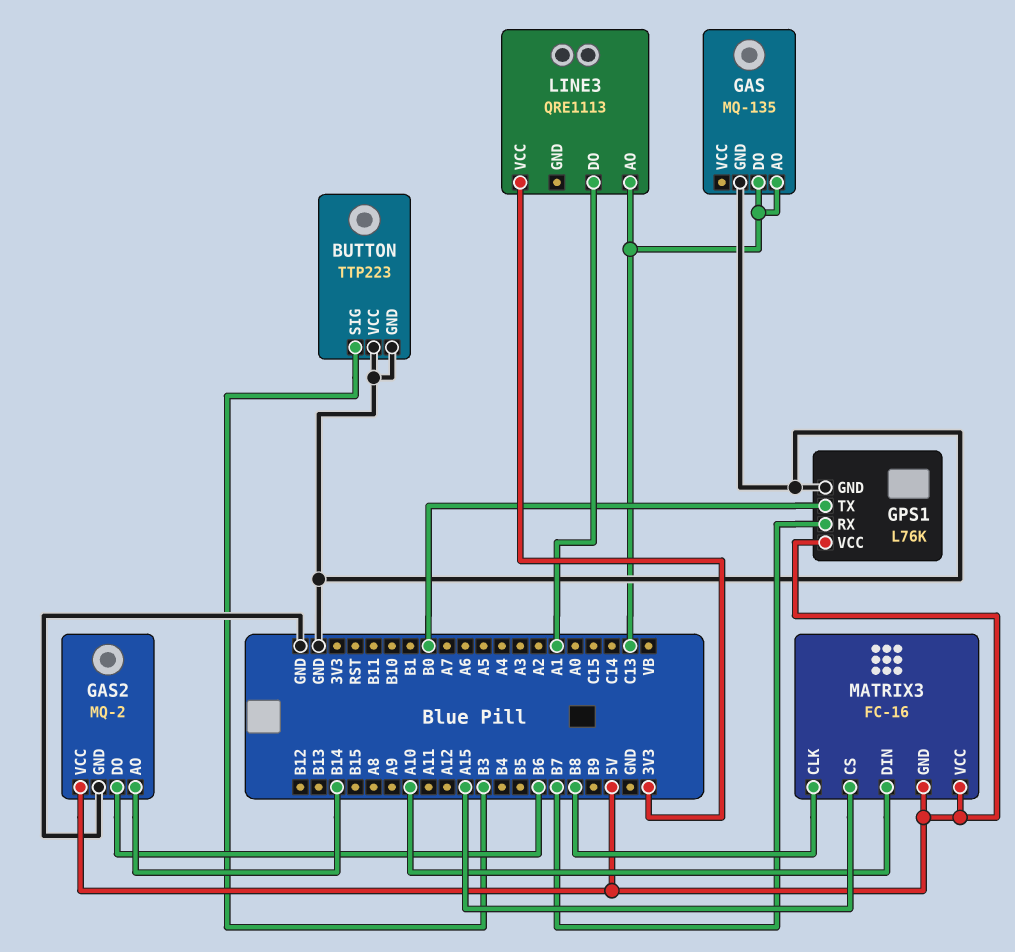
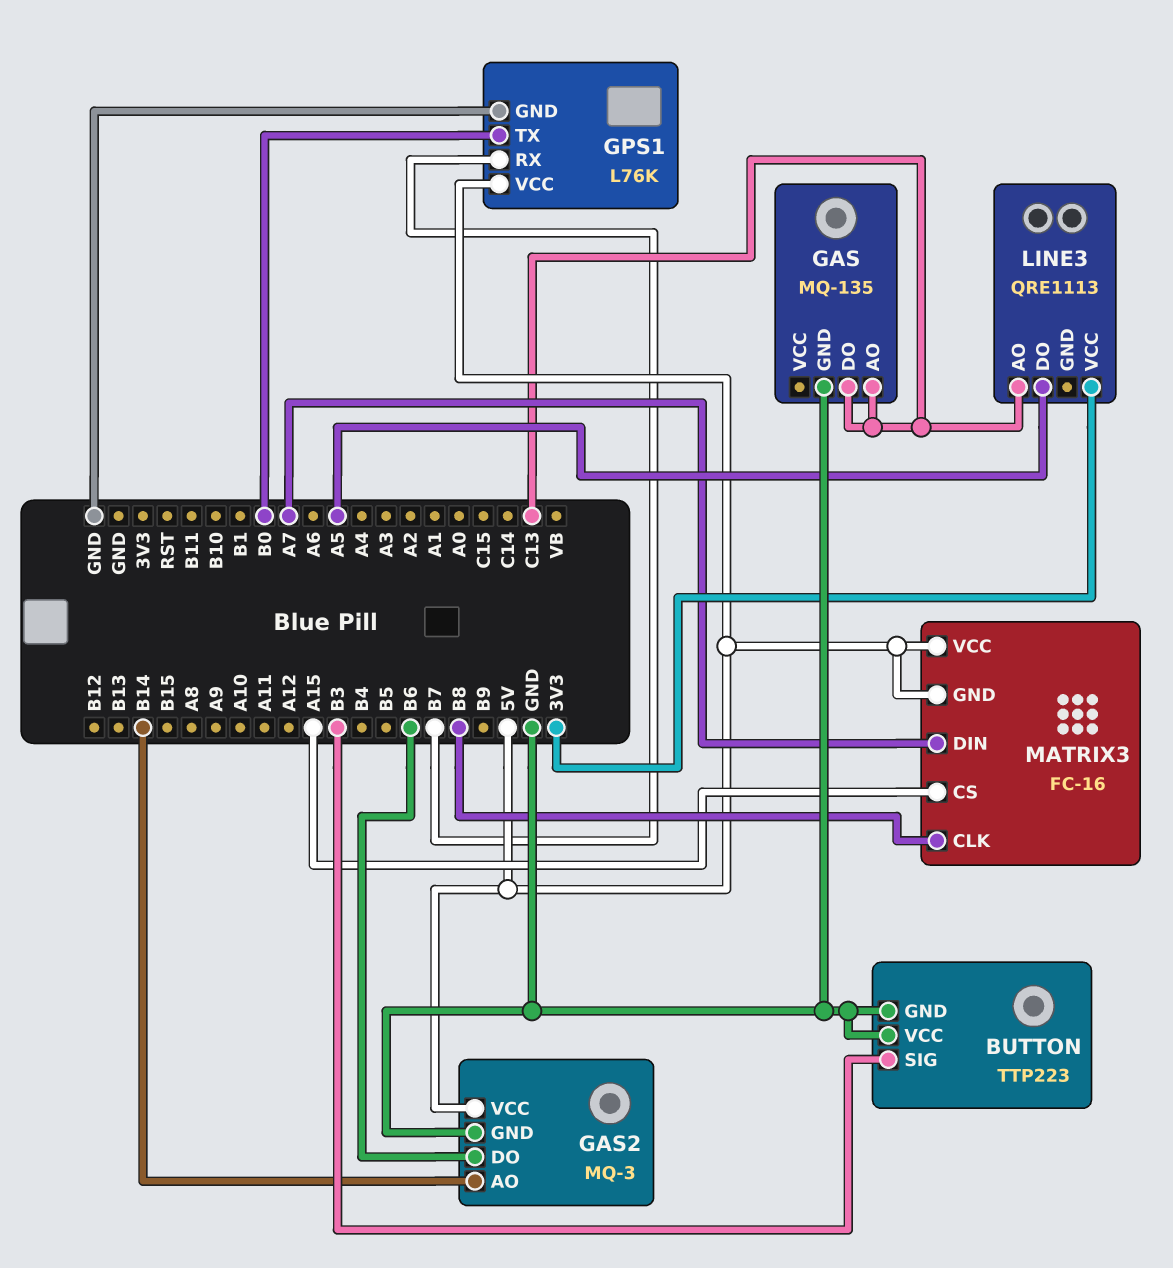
GAS2: MQ-2 -> MQ-3
LINE3 pin DO: A1 -> A5
MATRIX3 pin DIN: A10 -> A7

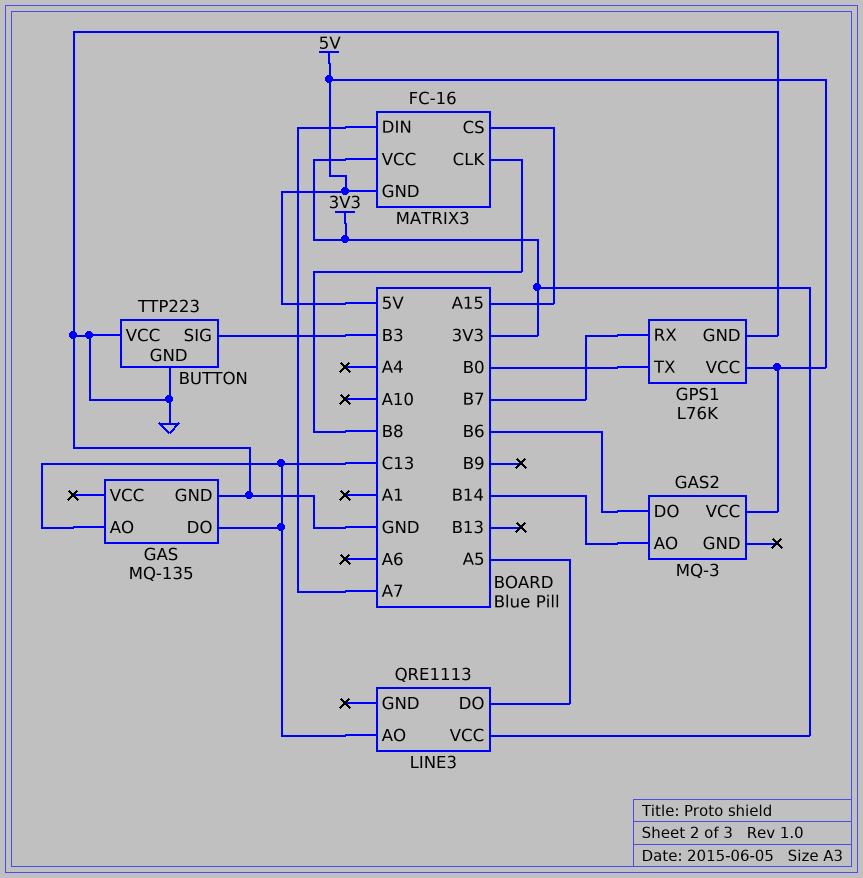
GAS2 pin GND: GND -> none
MATRIX3 pin VCC: 5V -> 3V3

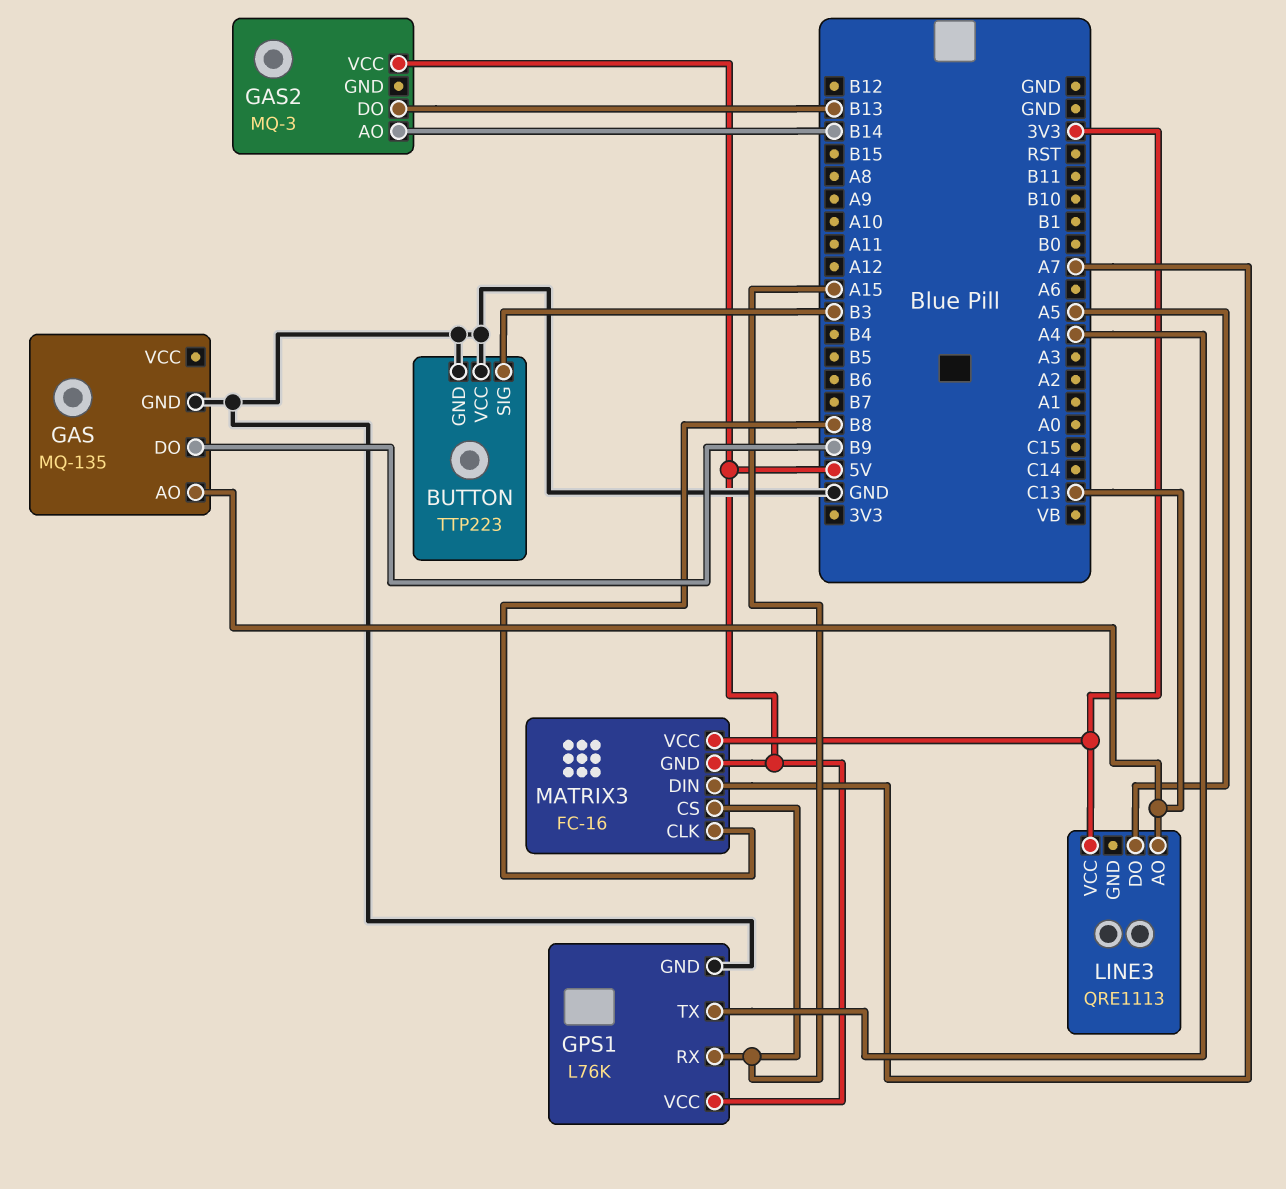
GAS pin DO: C13 -> B9
GAS2 pin DO: B6 -> B13
GPS1 pin RX: B7 -> A15
GPS1 pin TX: B0 -> A4

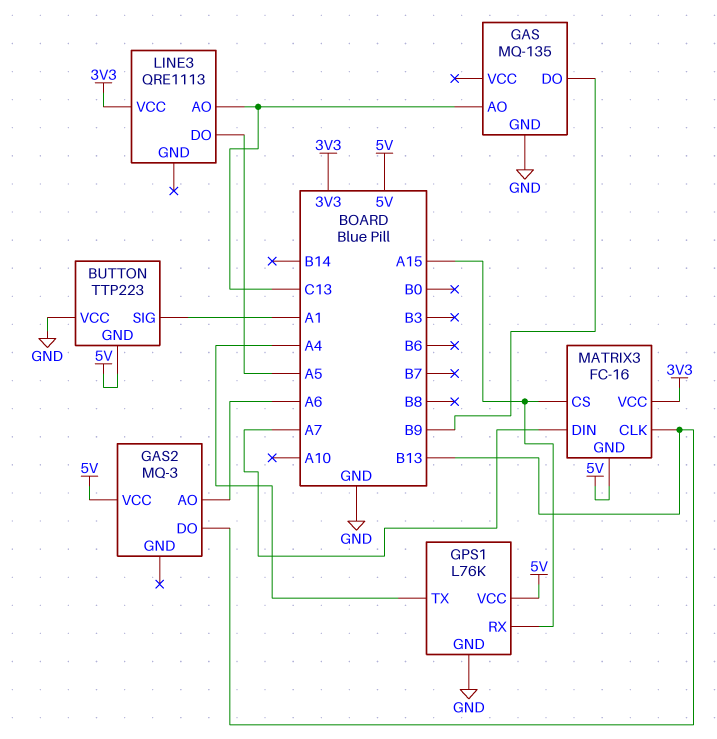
BUTTON pin GND: GND -> 5V
BUTTON pin SIG: B3 -> A1
GAS2 pin AO: B14 -> A6
MATRIX3 pin CLK: B8 -> B13

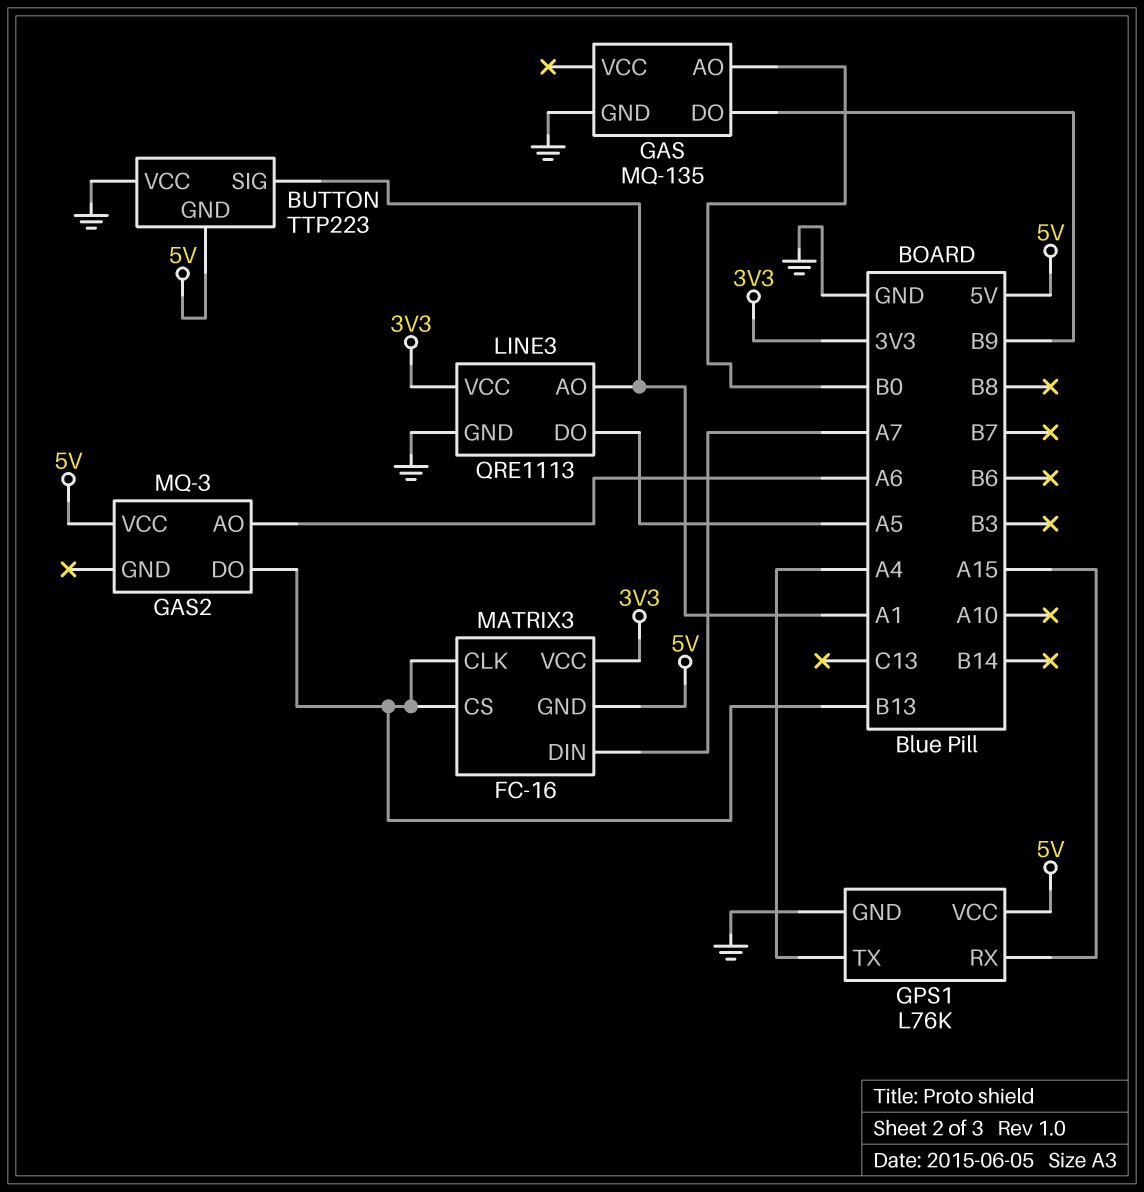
GAS pin AO: C13 -> B0
LINE3 pin AO: C13 -> A1
LINE3 pin GND: none -> GND
MATRIX3 pin CS: A15 -> B13

